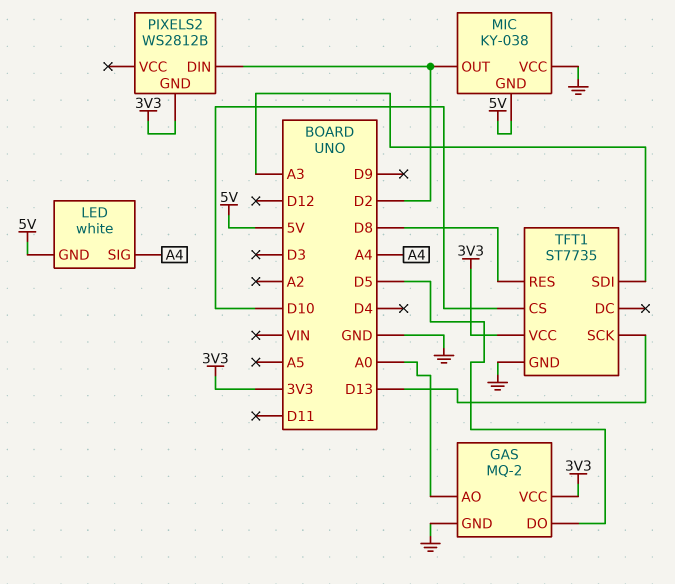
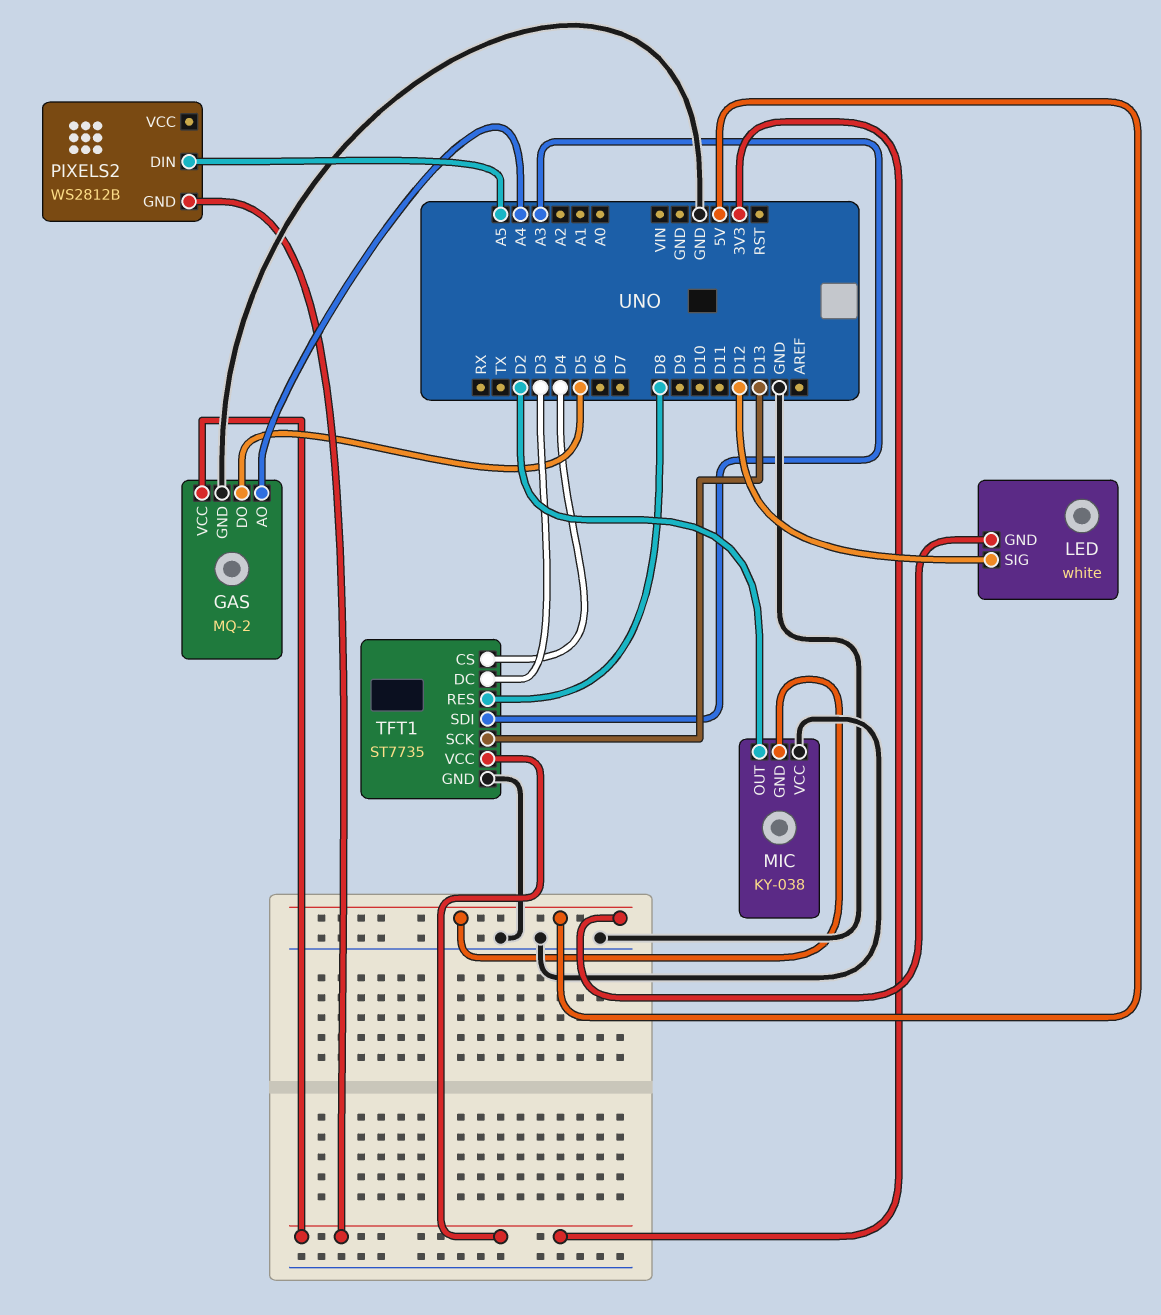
GAS pin AO: A0 -> A4
LED pin SIG: A4 -> D12
PIXELS2 pin DIN: D2 -> A5
TFT1 pin CS: D10 -> D4
TFT1 pin DC: none -> D3

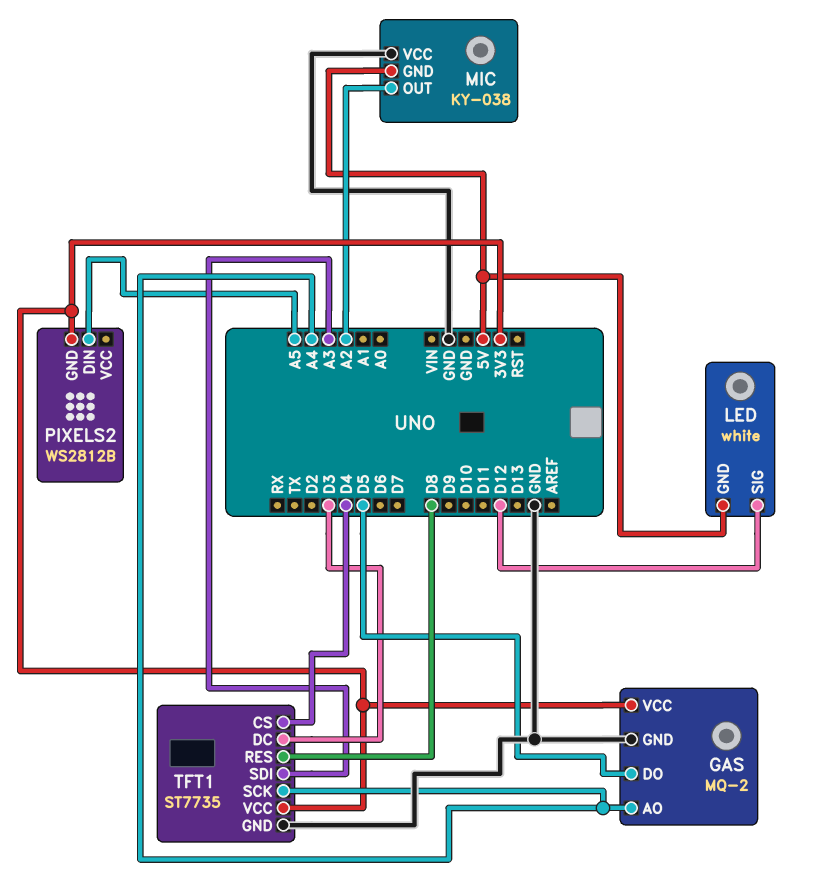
MIC pin OUT: D2 -> A2
TFT1 pin SCK: D13 -> A4

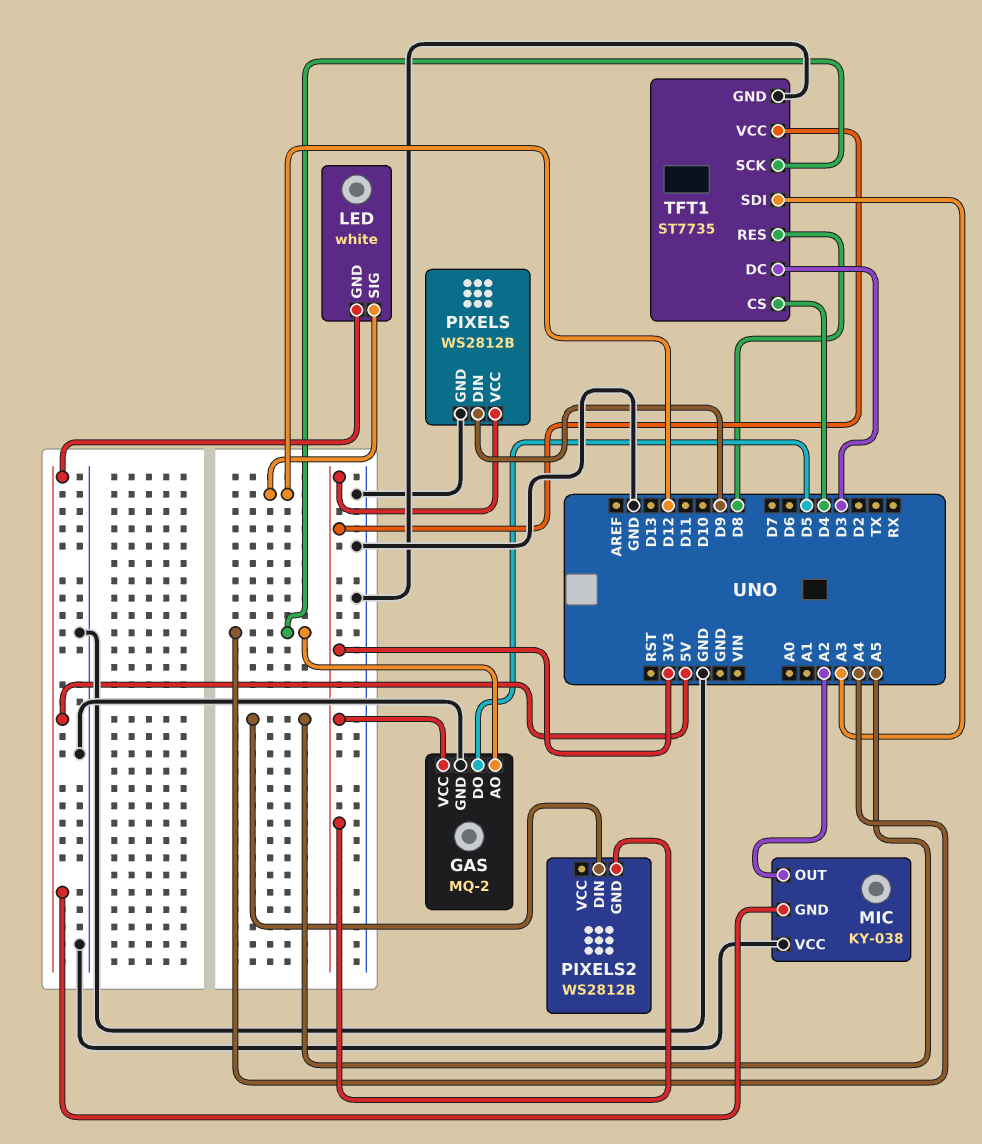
PIXELS: none -> WS2812B
PIXELS pin DIN: none -> D9
PIXELS pin GND: none -> GND
PIXELS pin VCC: none -> 3V3

